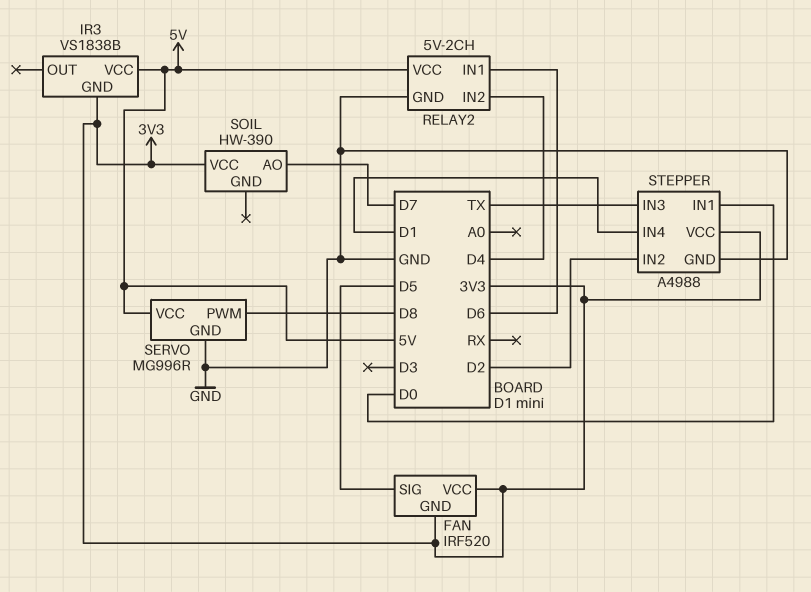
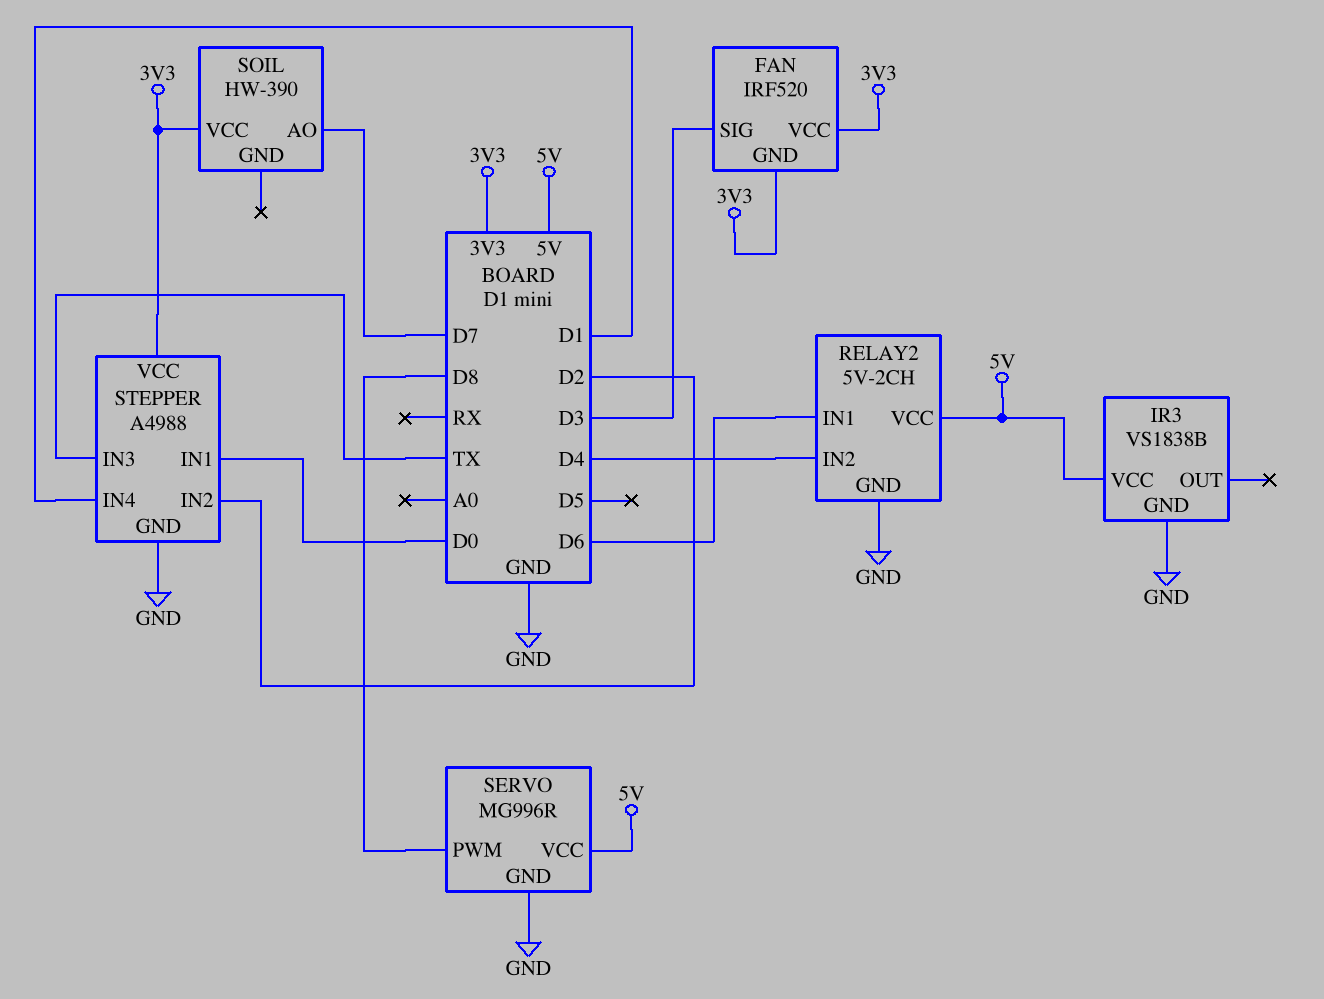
FAN pin SIG: D5 -> D3
IR3 pin GND: 3V3 -> GND

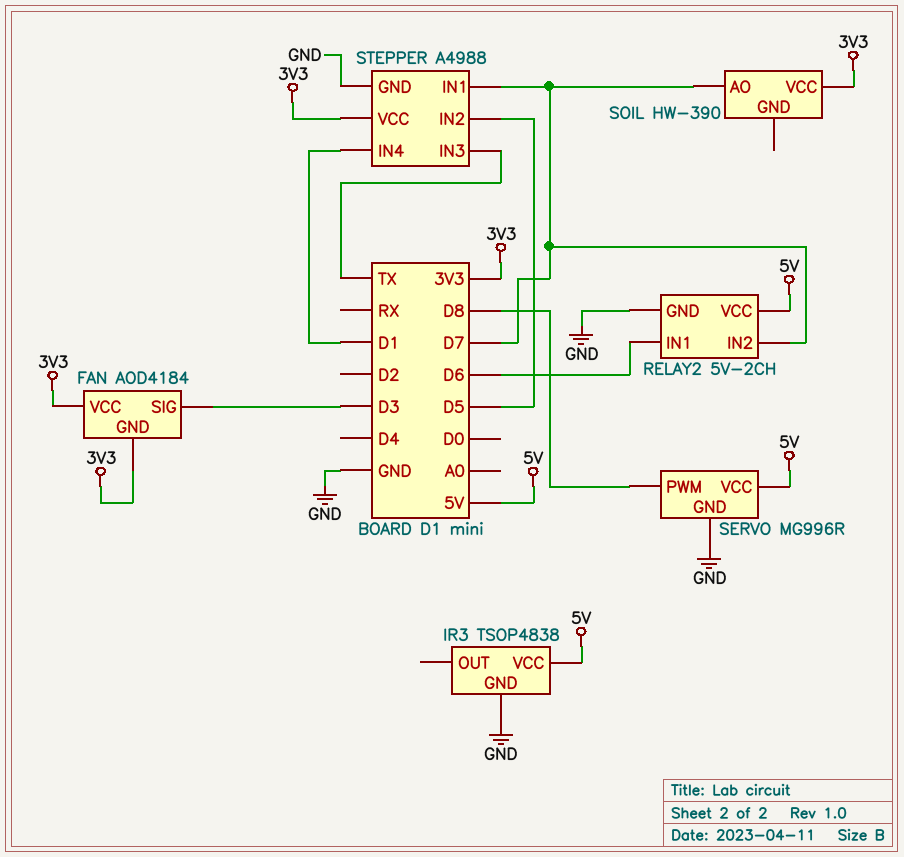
FAN: IRF520 -> AOD4184
IR3: VS1838B -> TSOP4838
RELAY2 pin IN2: D4 -> D7
STEPPER pin IN1: D0 -> D7
STEPPER pin IN2: D2 -> D5

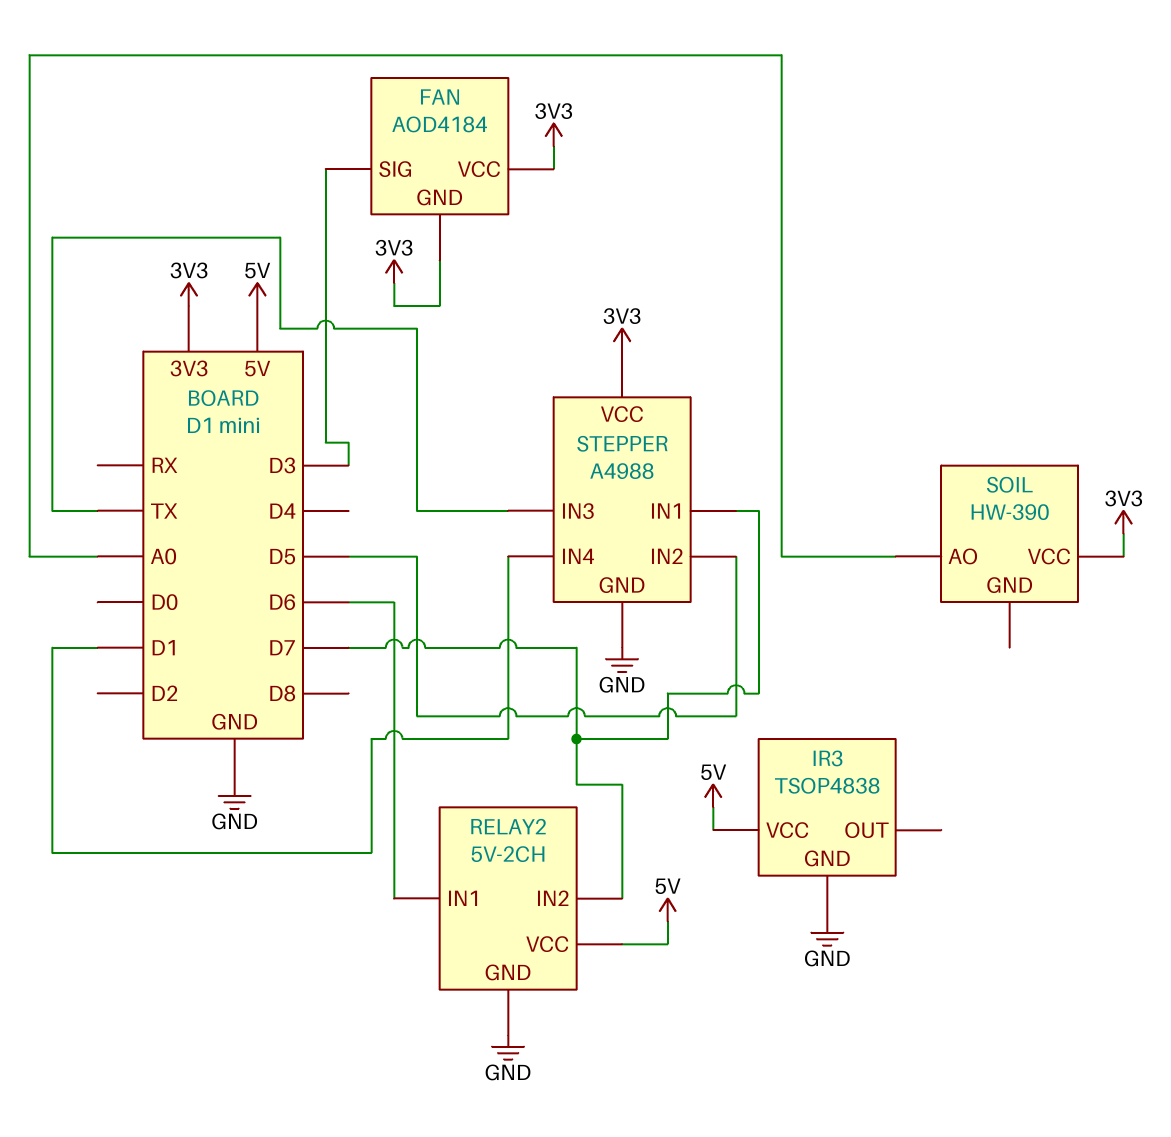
SERVO: MG996R -> none
SERVO pin GND: GND -> none
SERVO pin PWM: D8 -> none
SERVO pin VCC: 5V -> none
SOIL pin AO: D7 -> A0

